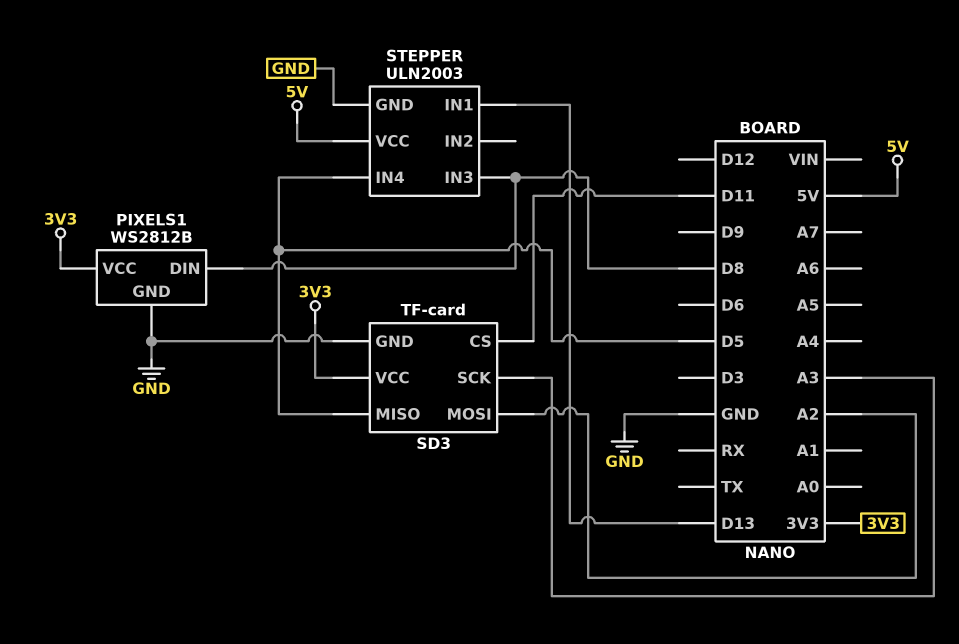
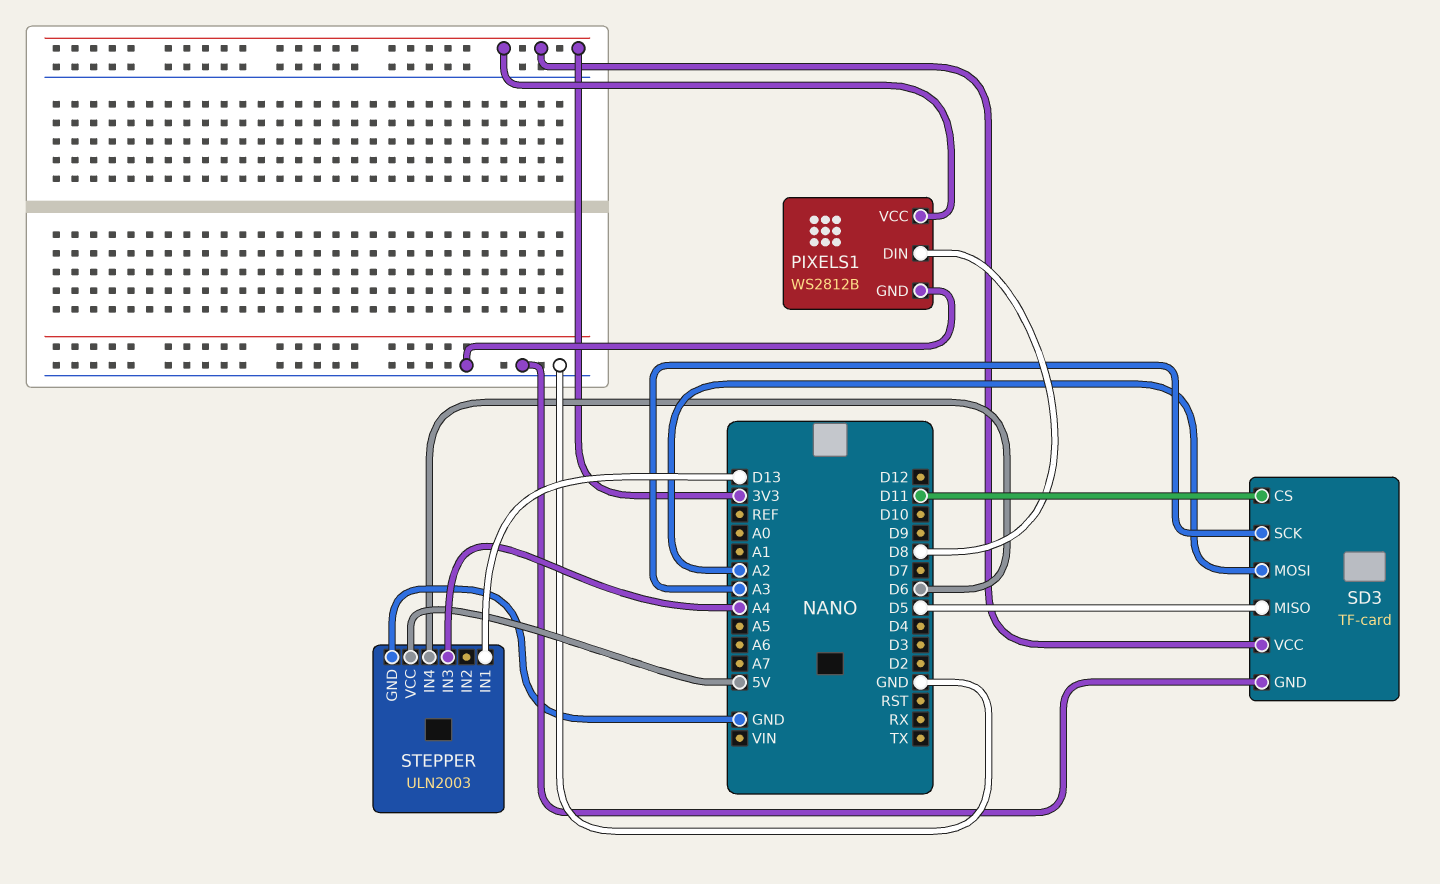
STEPPER pin IN3: D8 -> A4
STEPPER pin IN4: D5 -> D6

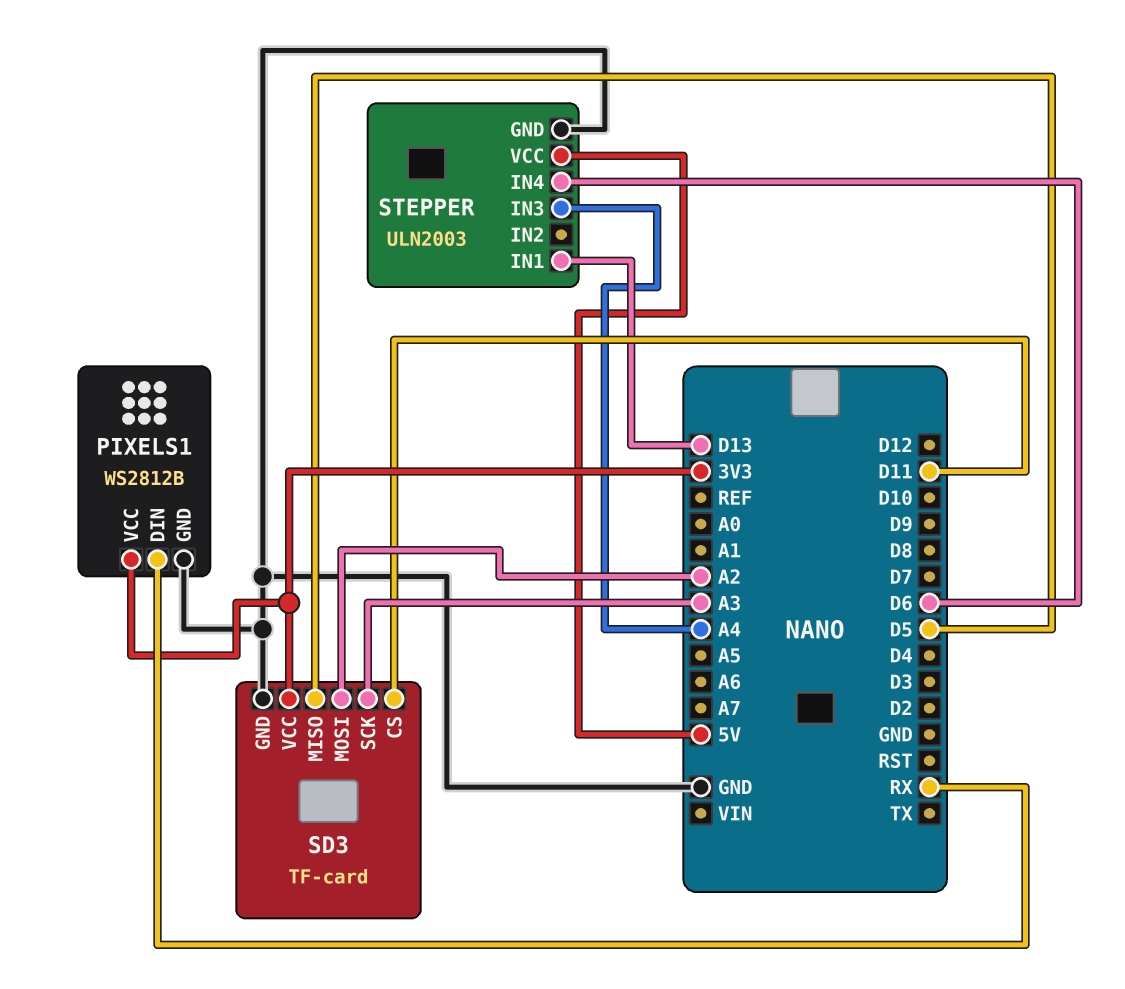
PIXELS1 pin DIN: D8 -> RX

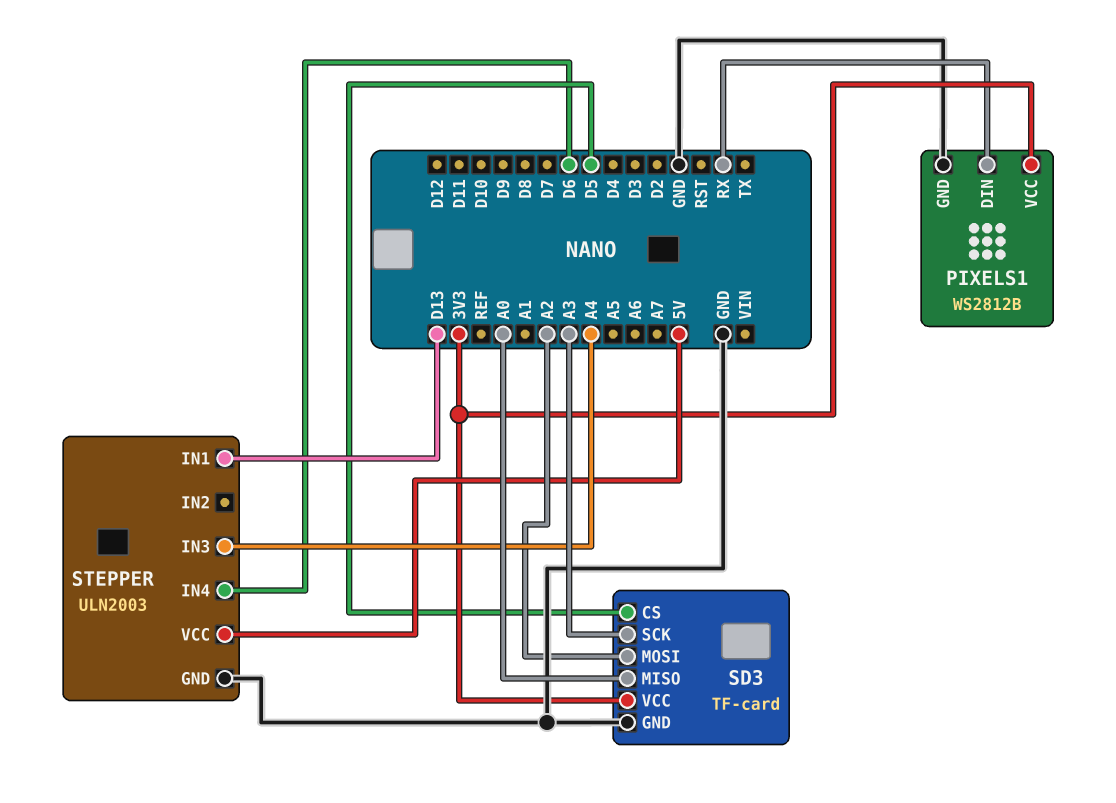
SD3 pin CS: D11 -> D5
SD3 pin MISO: D5 -> A0

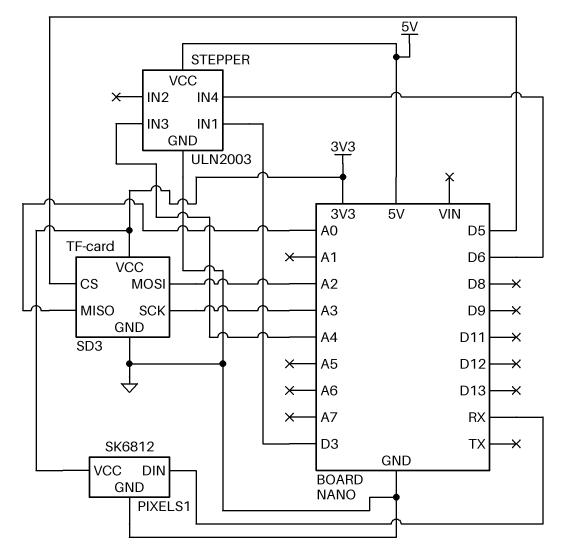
PIXELS1: WS2812B -> SK6812
STEPPER pin IN1: D13 -> D3

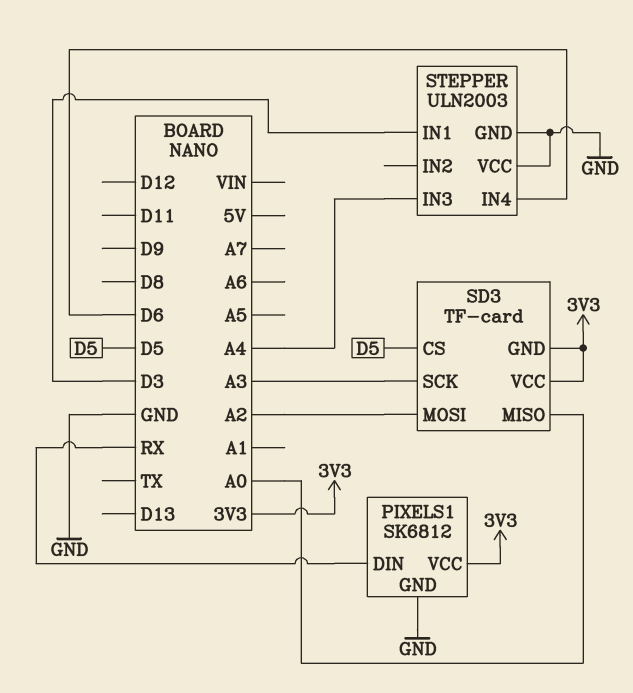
SD3 pin GND: GND -> 3V3
STEPPER pin VCC: 5V -> GND

